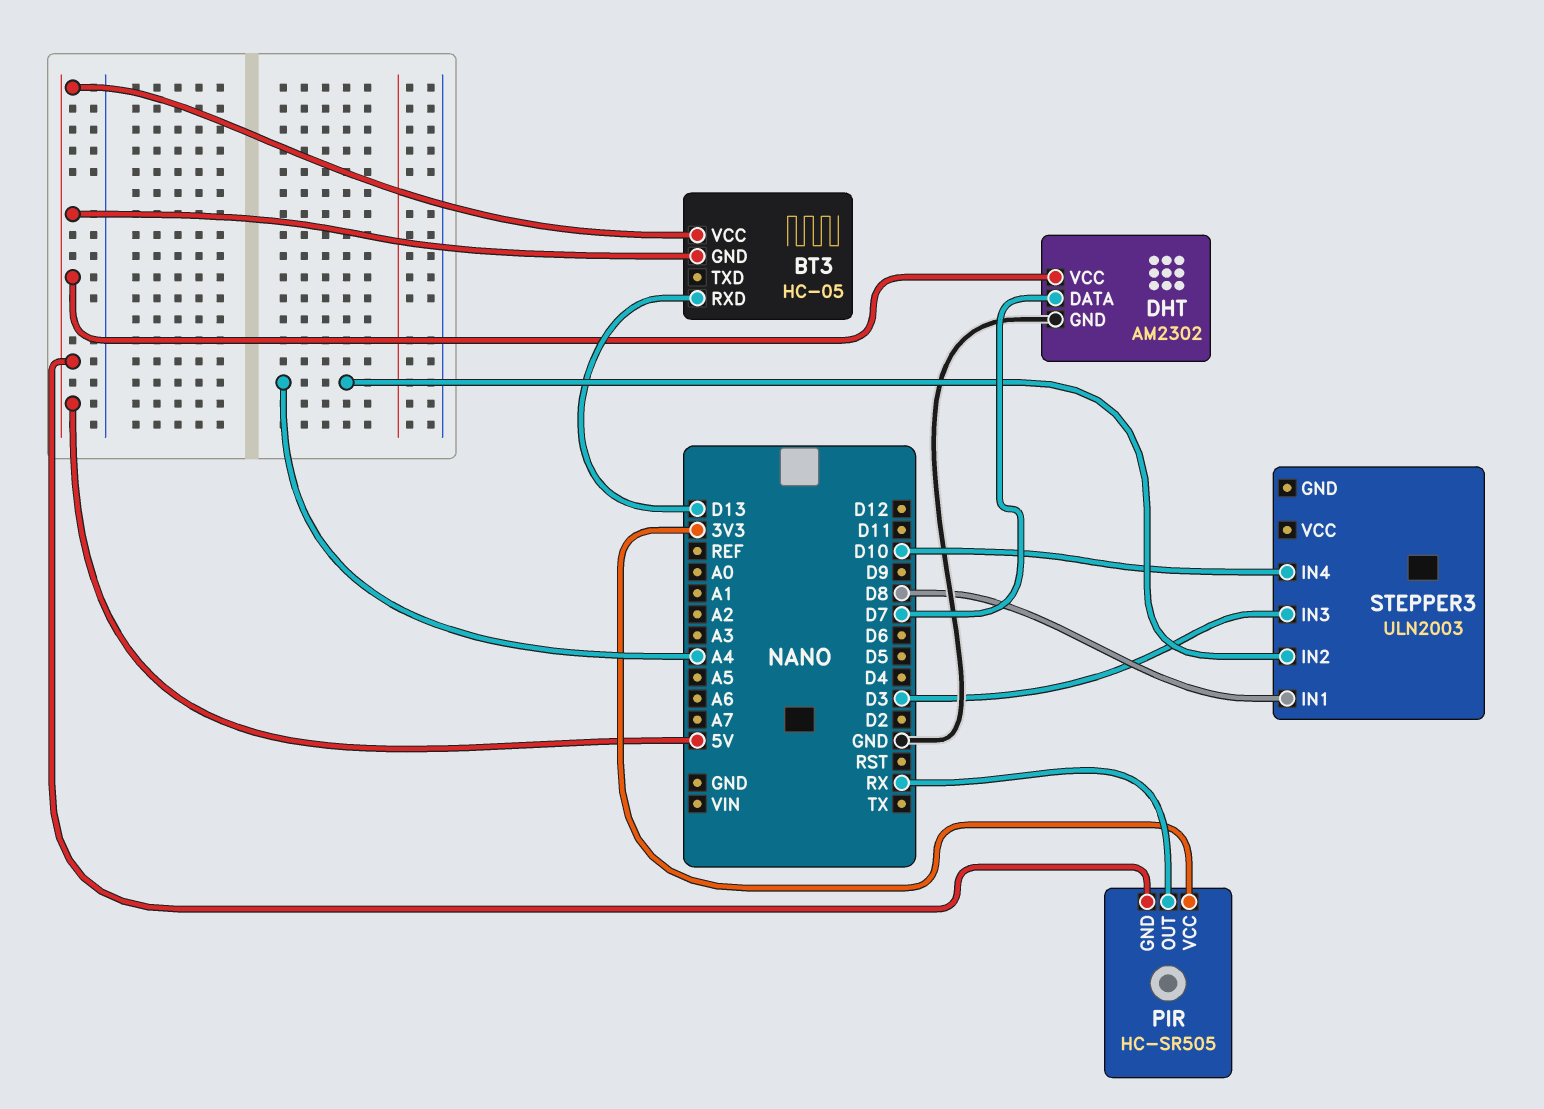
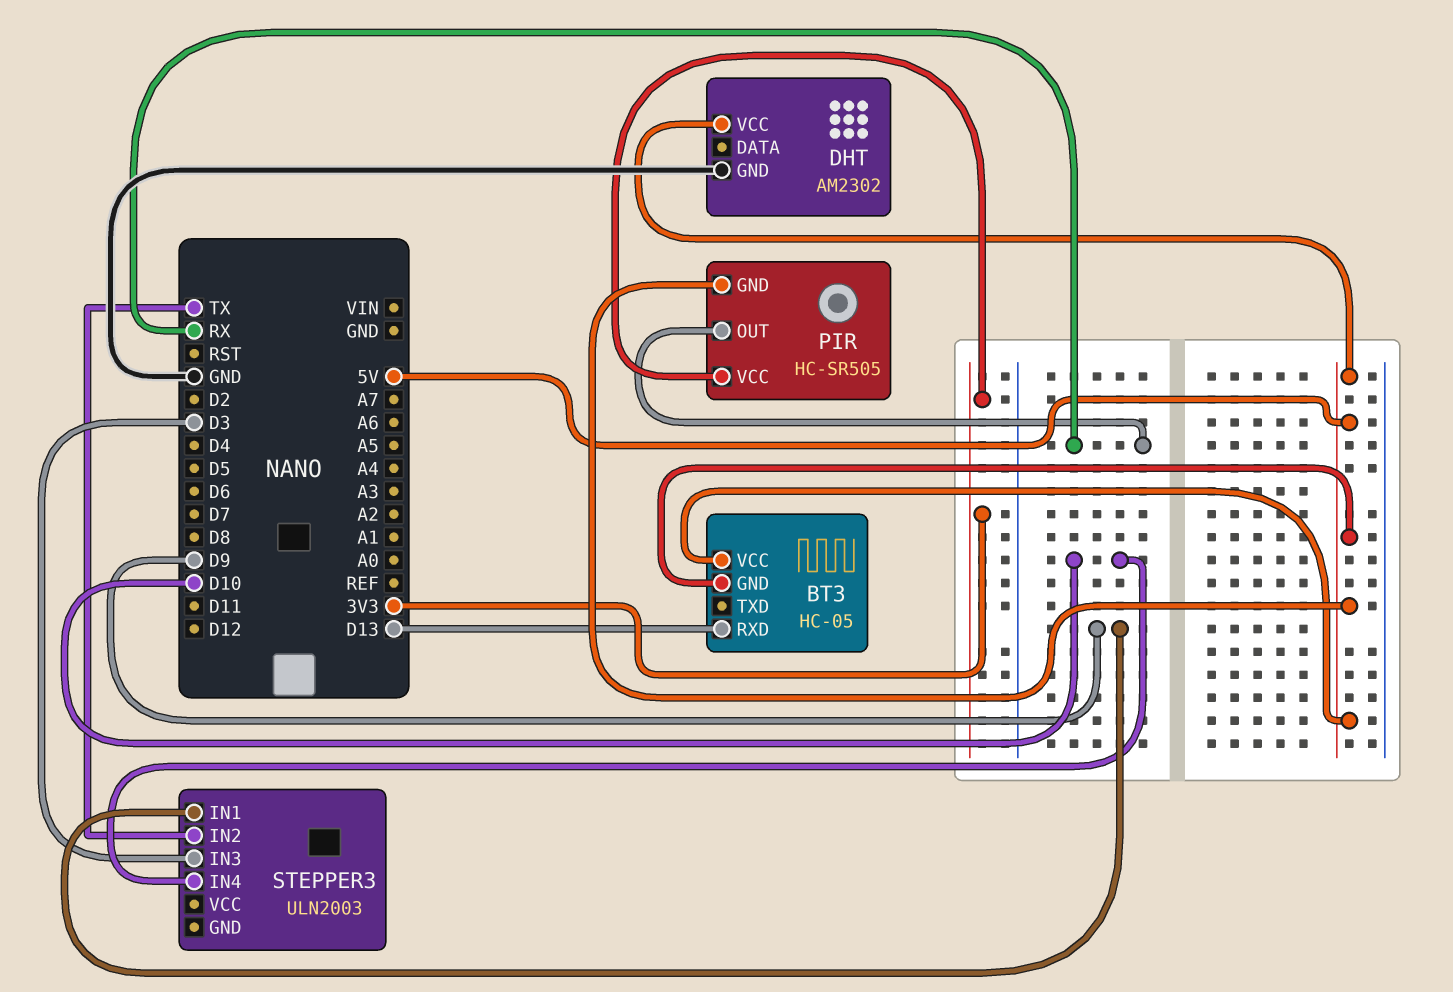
DHT pin DATA: D7 -> none
STEPPER3 pin IN1: D8 -> D9
STEPPER3 pin IN2: A4 -> TX

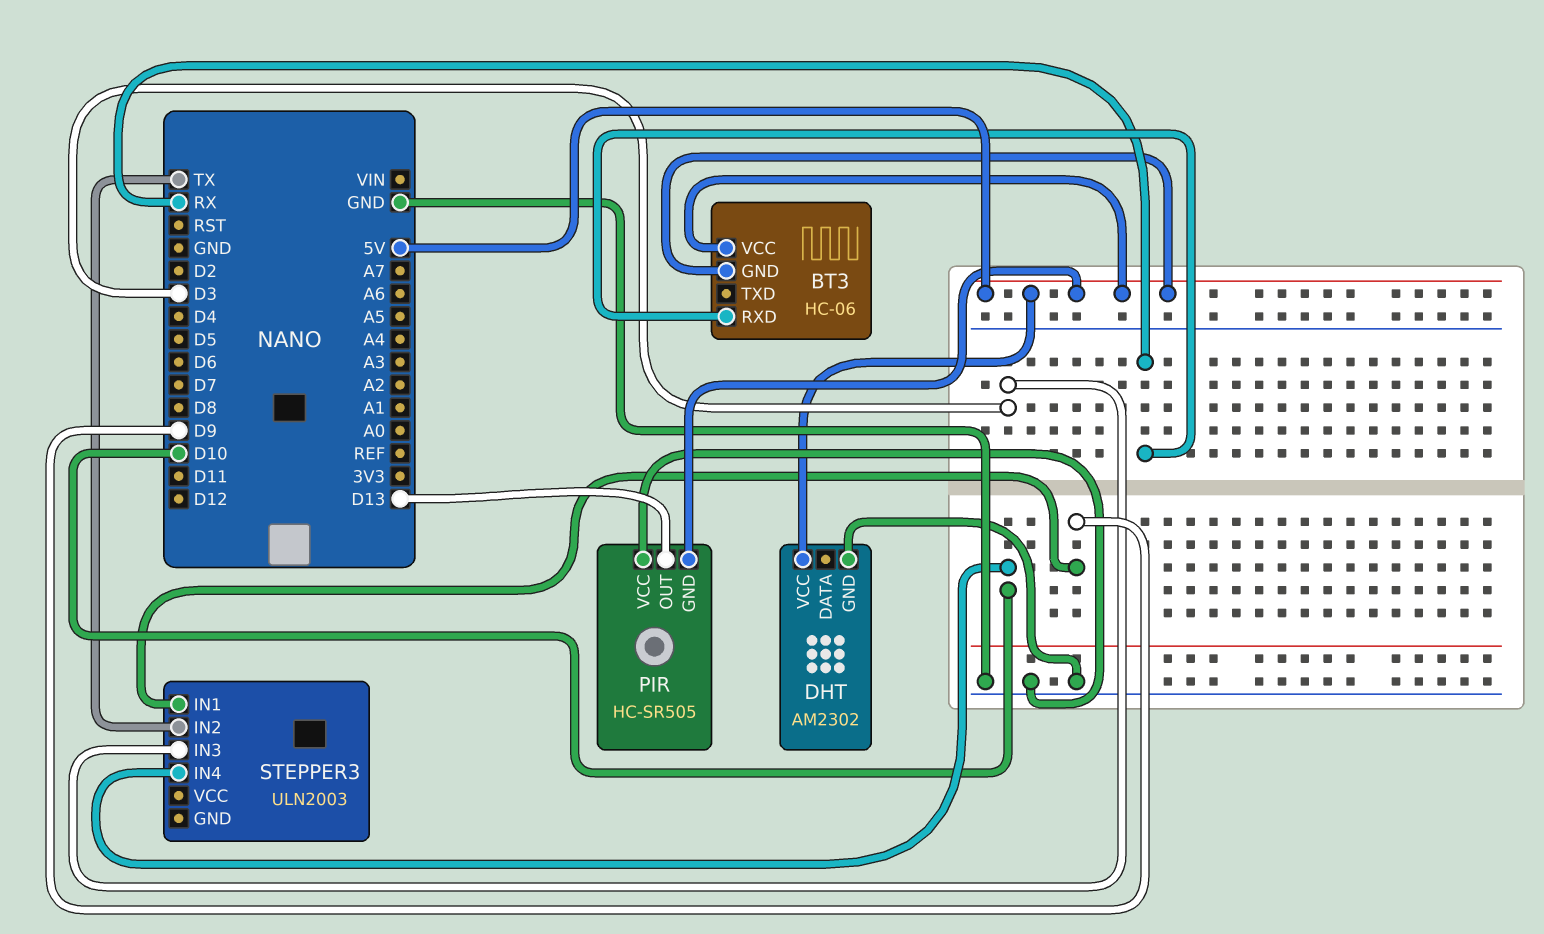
BT3: HC-05 -> HC-06
BT3 pin RXD: D13 -> RX
PIR pin OUT: RX -> D13
PIR pin VCC: 3V3 -> GND

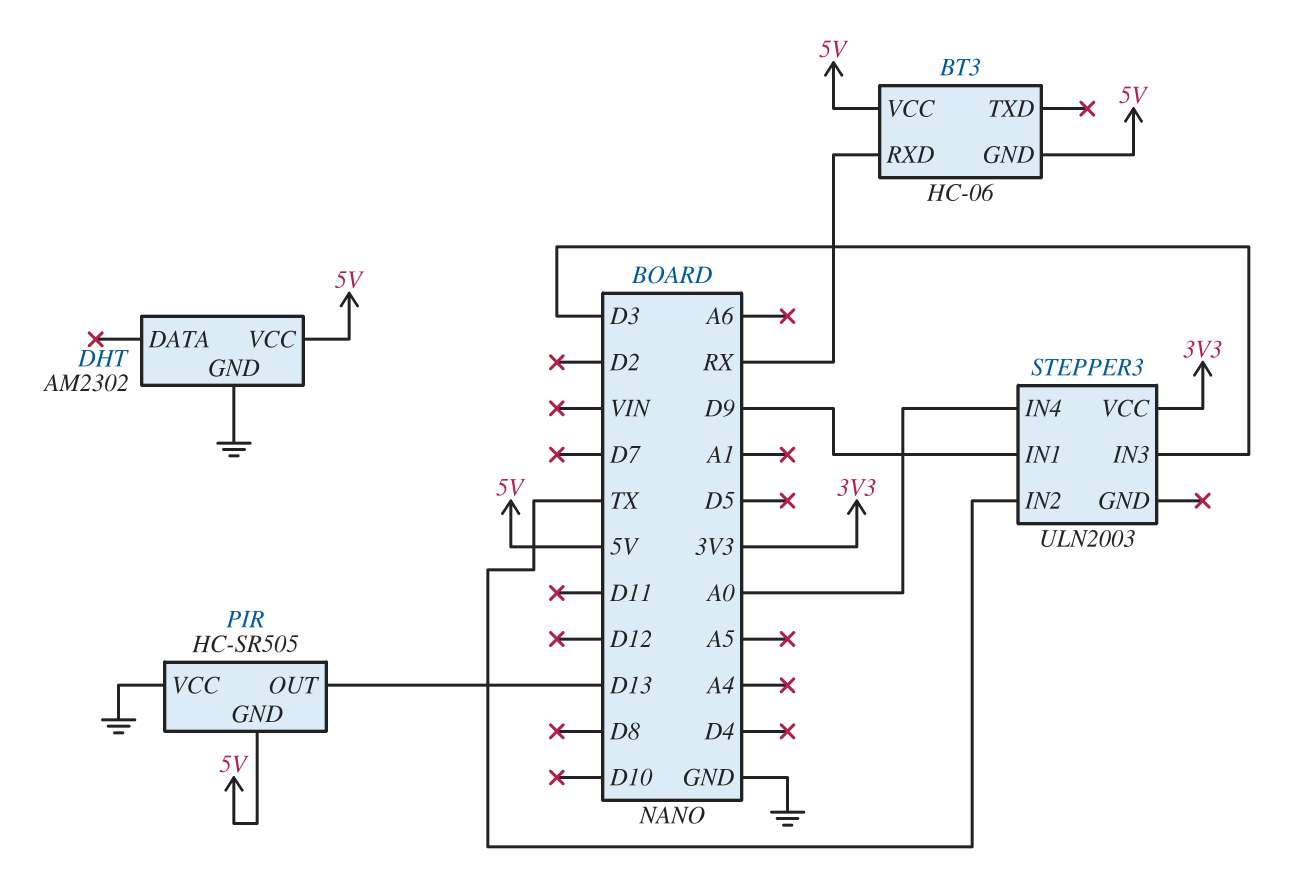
STEPPER3 pin IN4: D10 -> A0
STEPPER3 pin VCC: none -> 3V3

